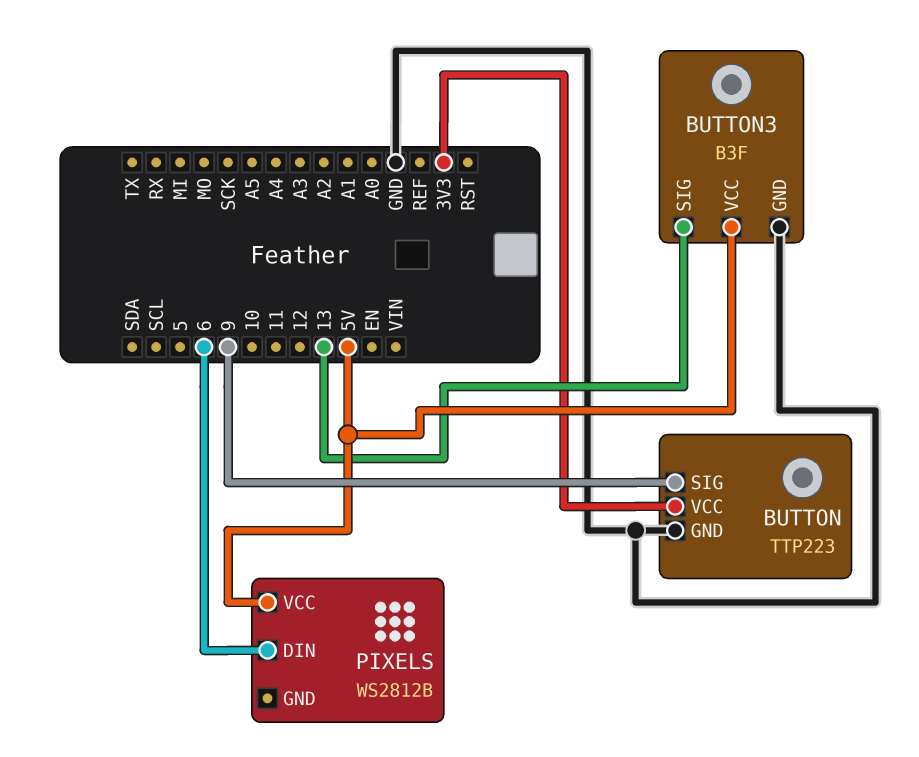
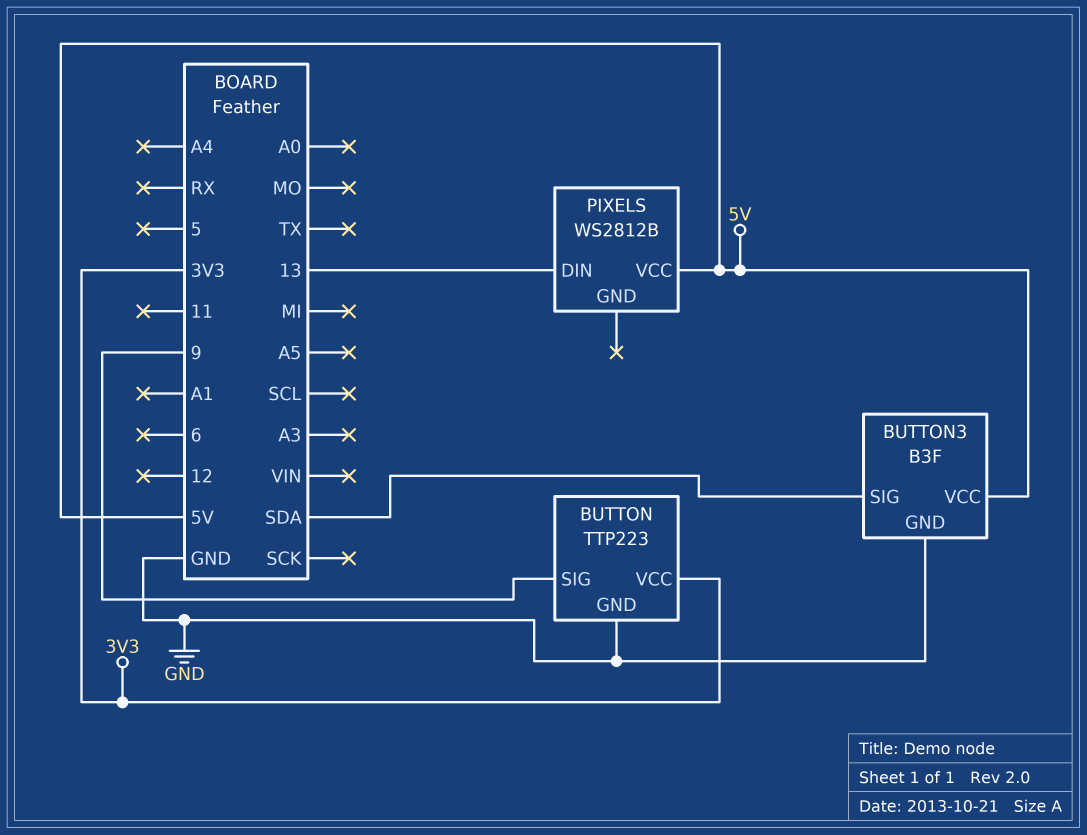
BUTTON3 pin SIG: 13 -> SDA
PIXELS pin DIN: 6 -> 13

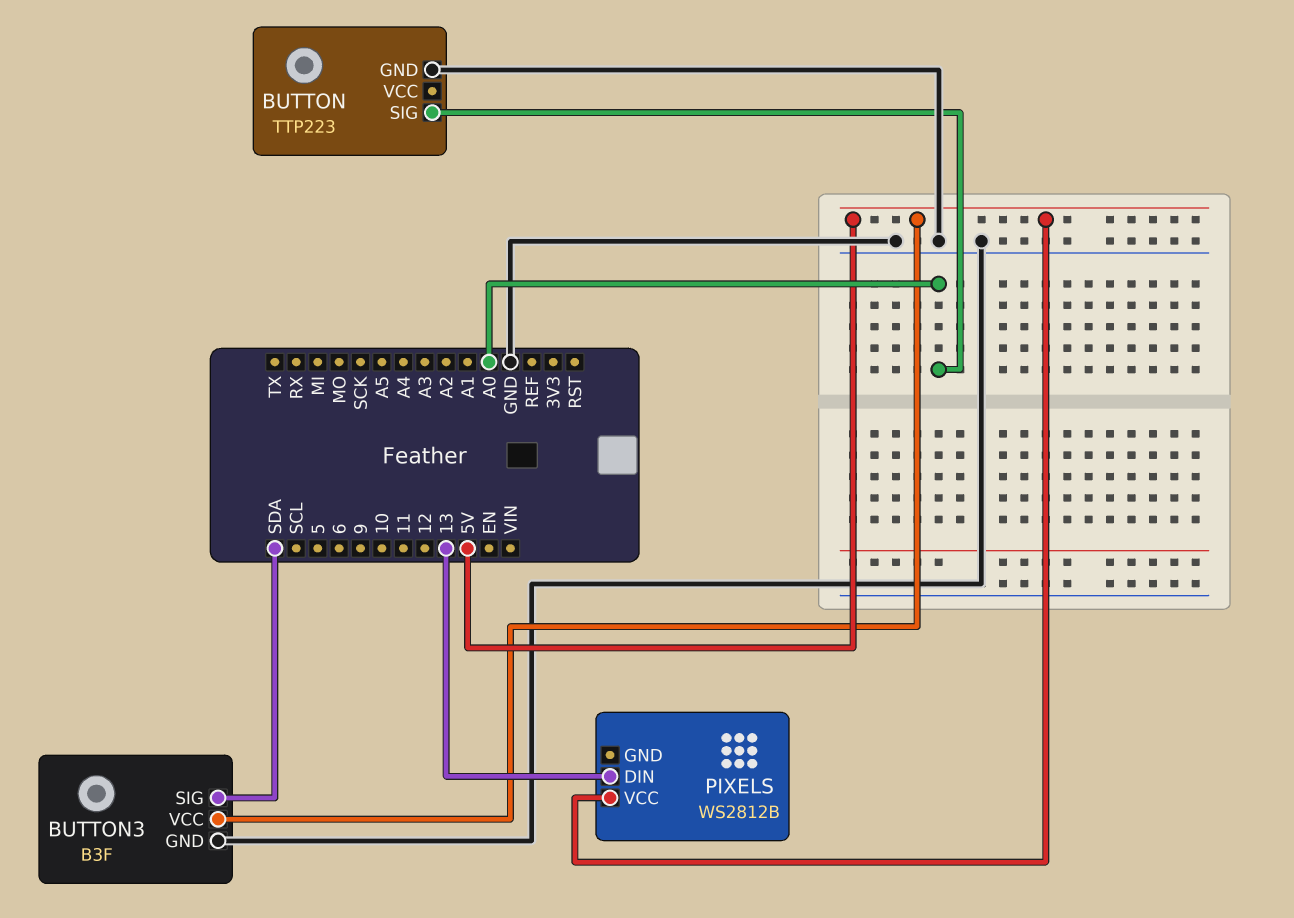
BUTTON pin SIG: 9 -> A0
BUTTON pin VCC: 3V3 -> none

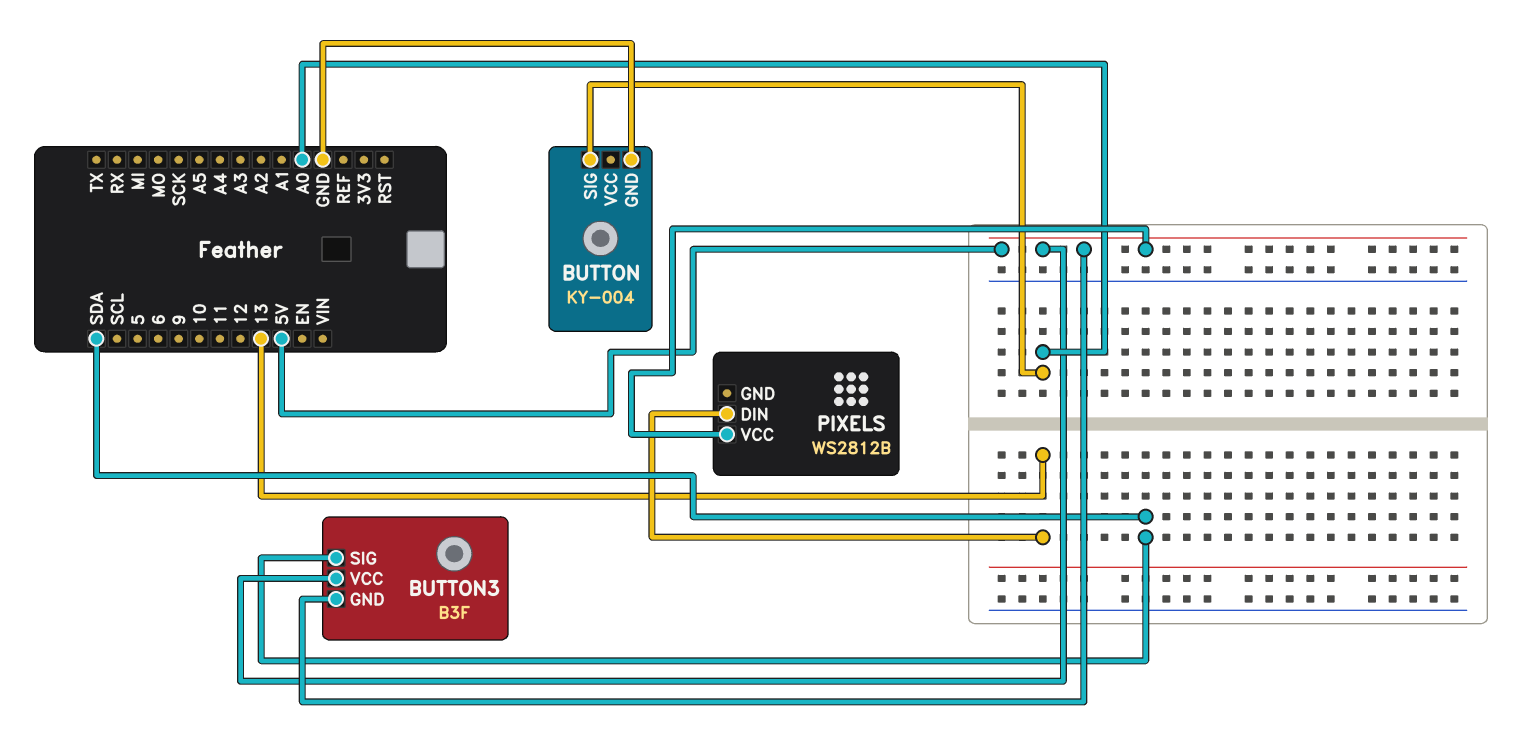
BUTTON: TTP223 -> KY-004
BUTTON3 pin GND: GND -> 5V

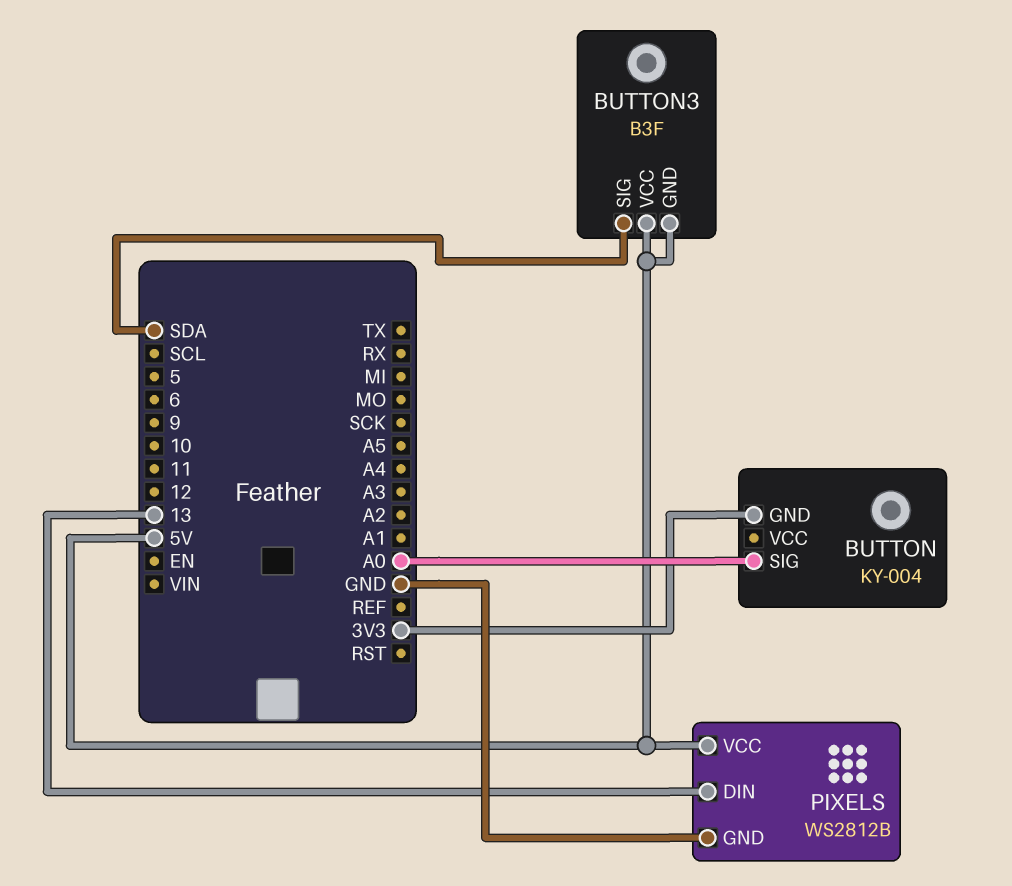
BUTTON pin GND: GND -> 3V3
PIXELS pin GND: none -> GND

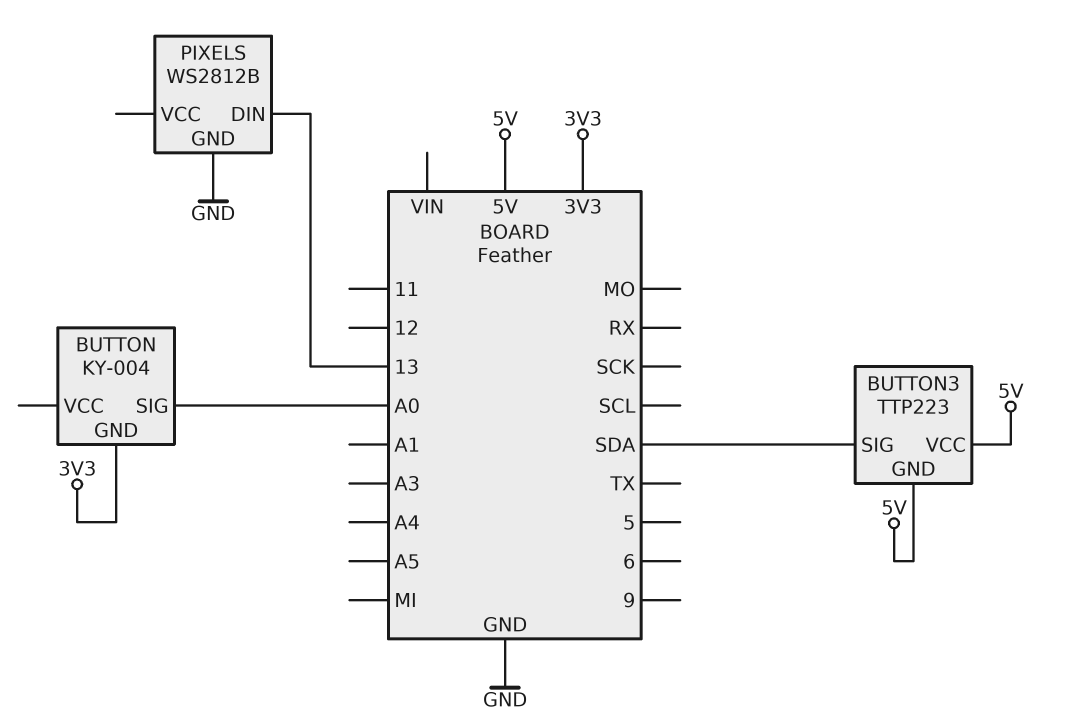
BUTTON3: B3F -> TTP223
PIXELS pin VCC: 5V -> none

